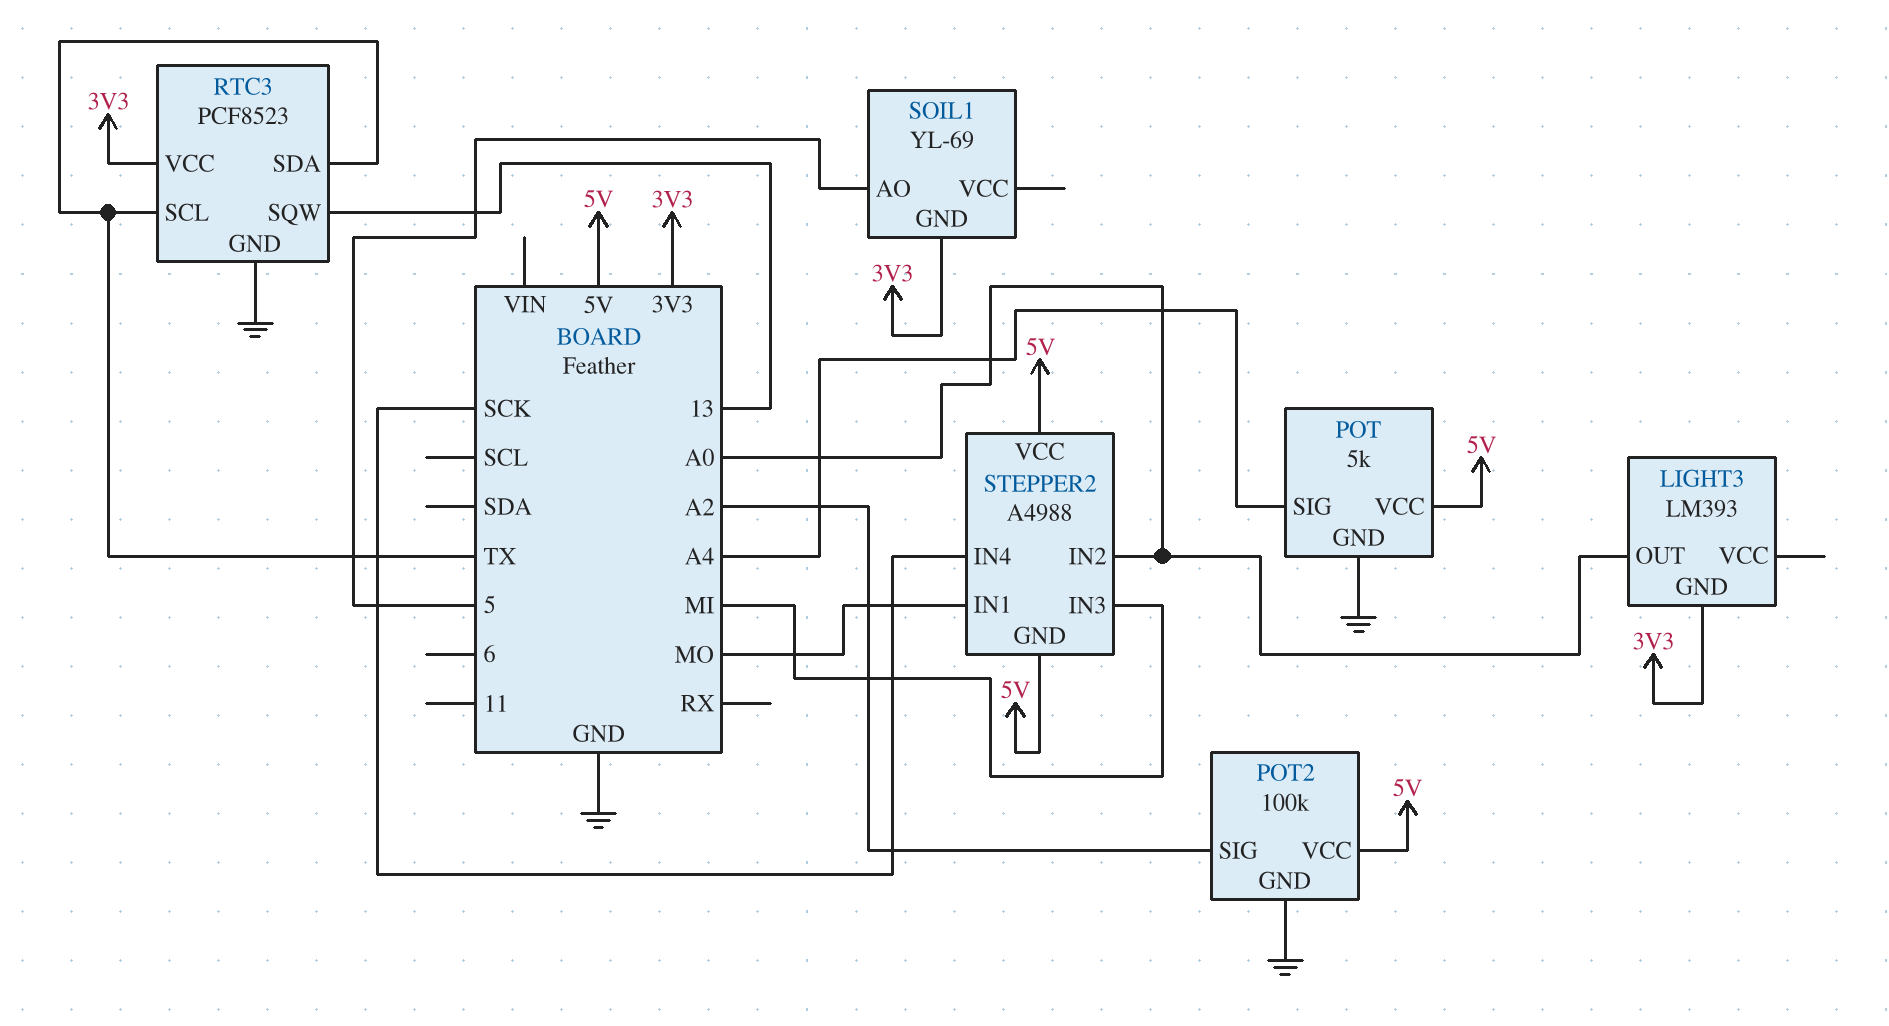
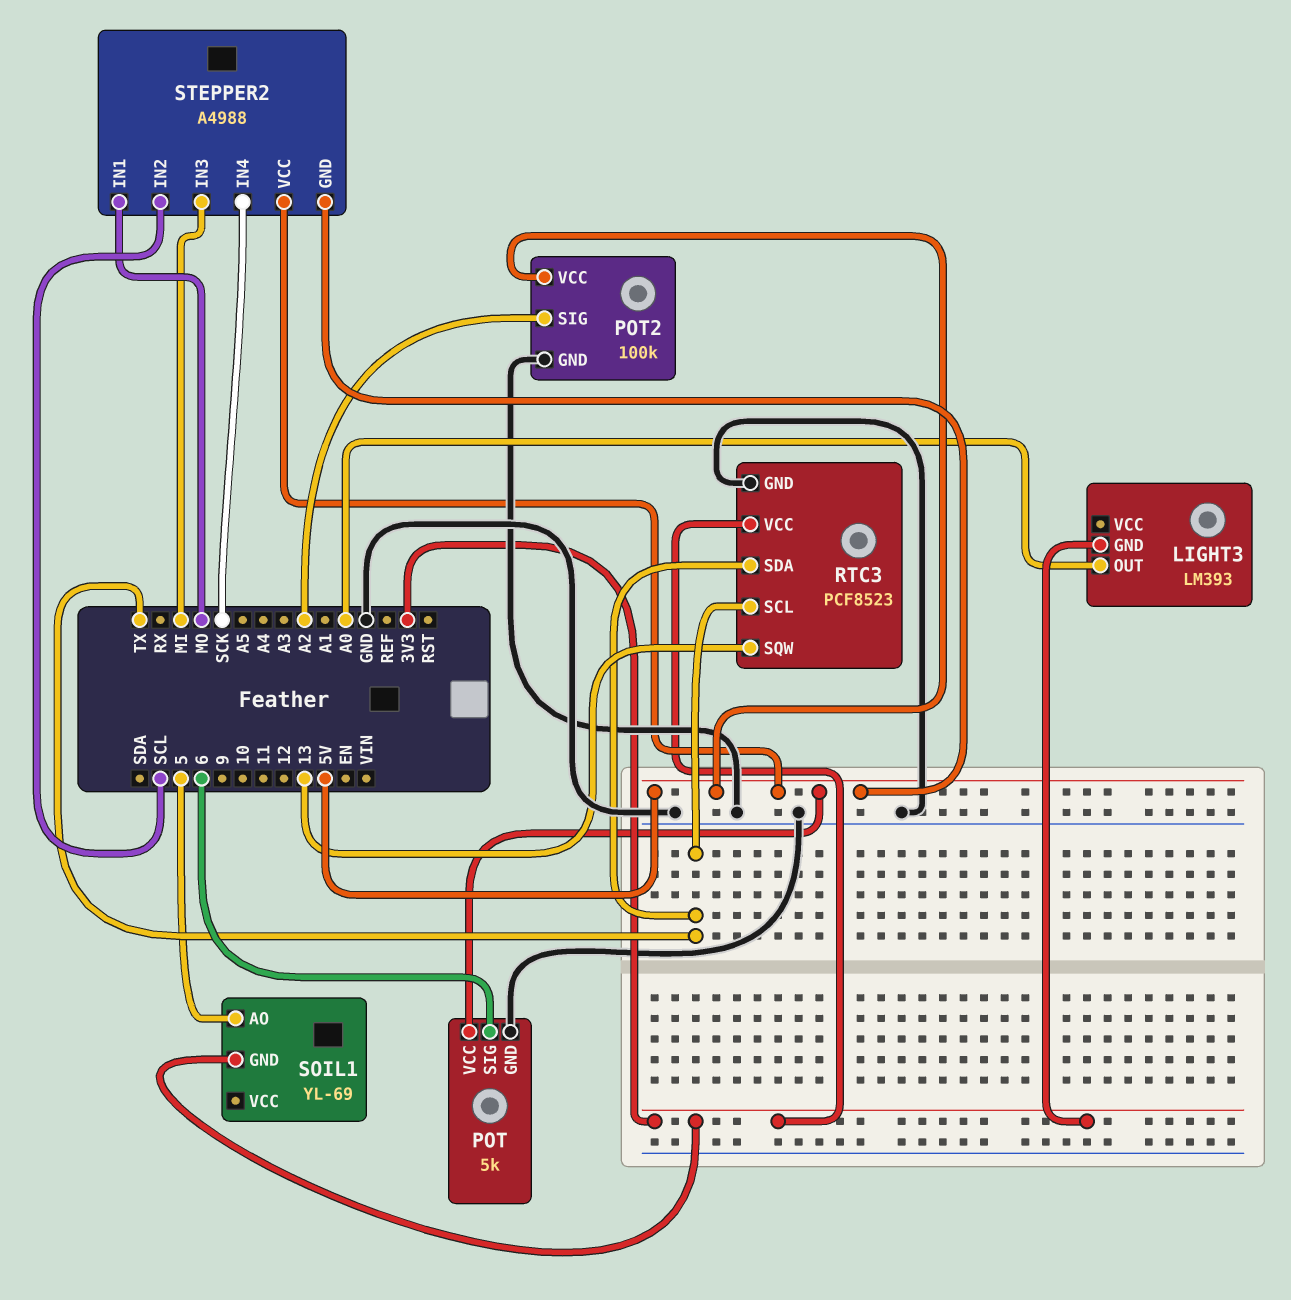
POT pin SIG: A4 -> 6
STEPPER2 pin IN2: A0 -> SCL

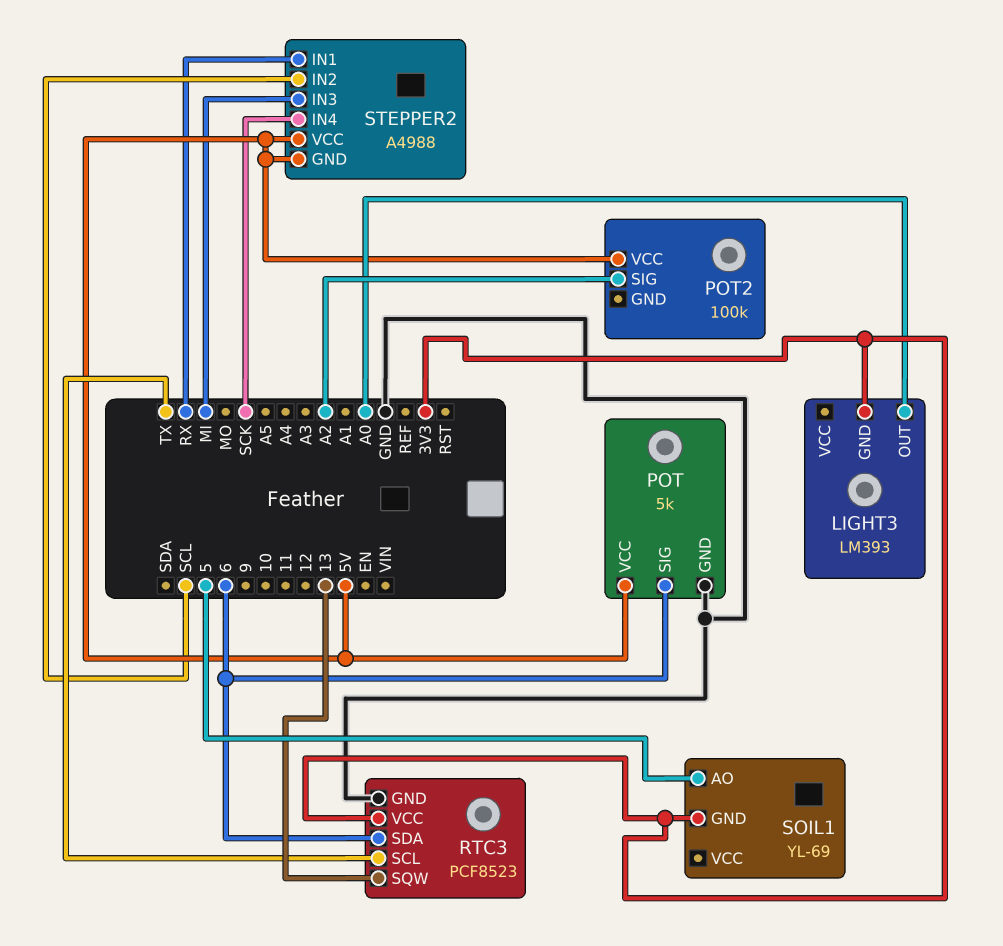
POT2 pin GND: GND -> none
RTC3 pin SDA: TX -> 6
STEPPER2 pin IN1: MO -> RX

